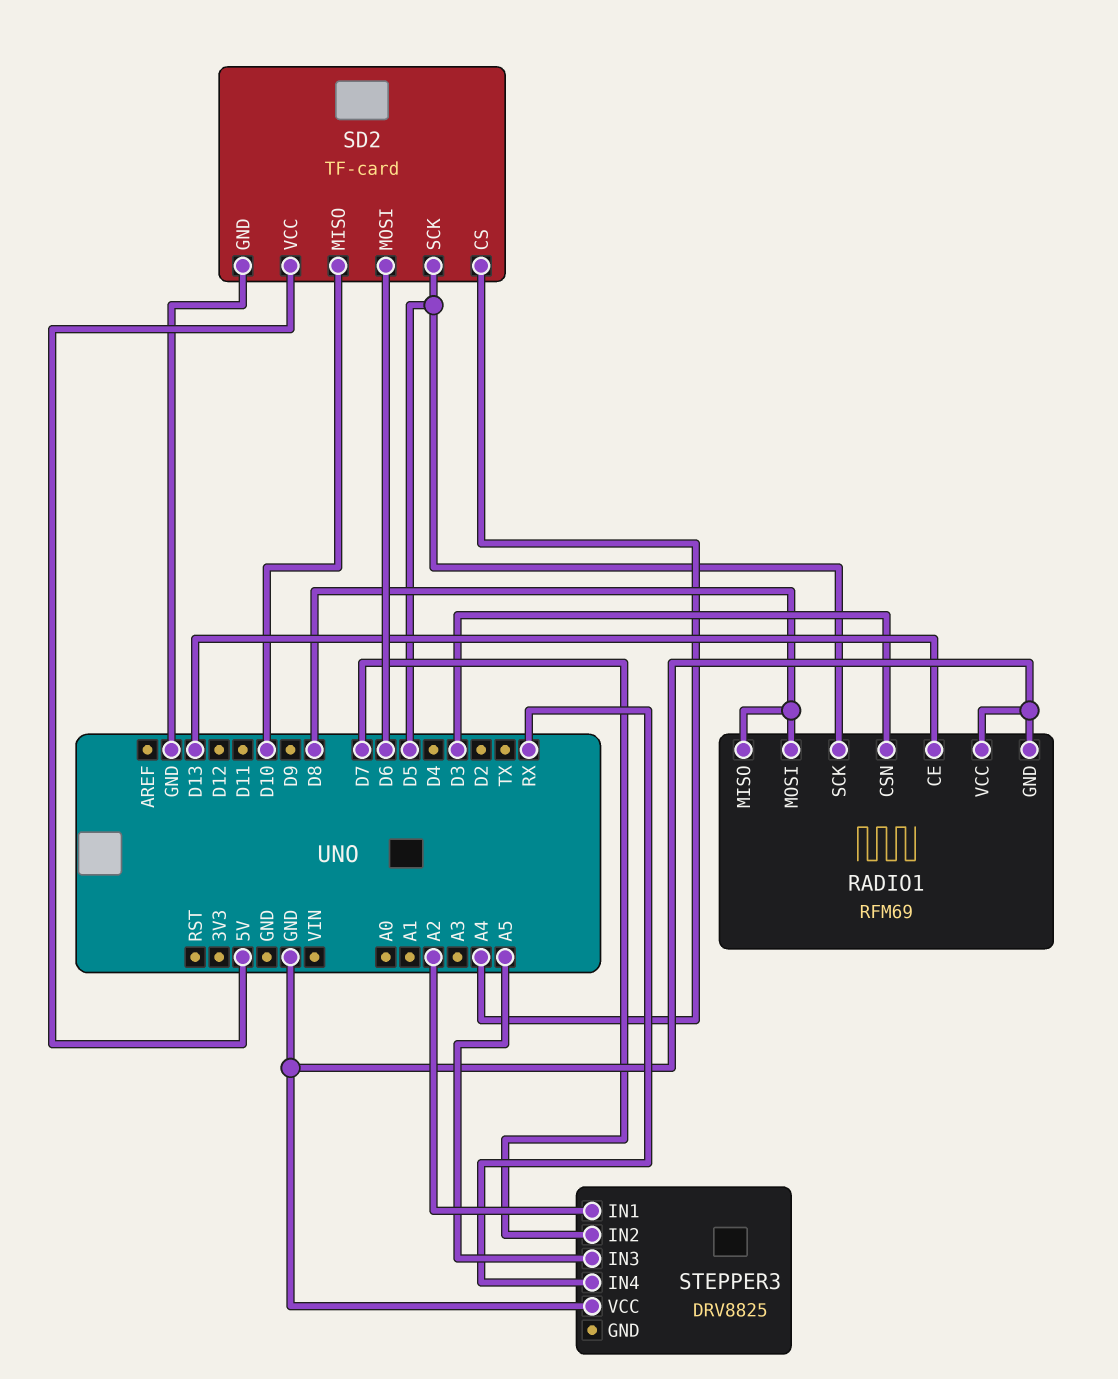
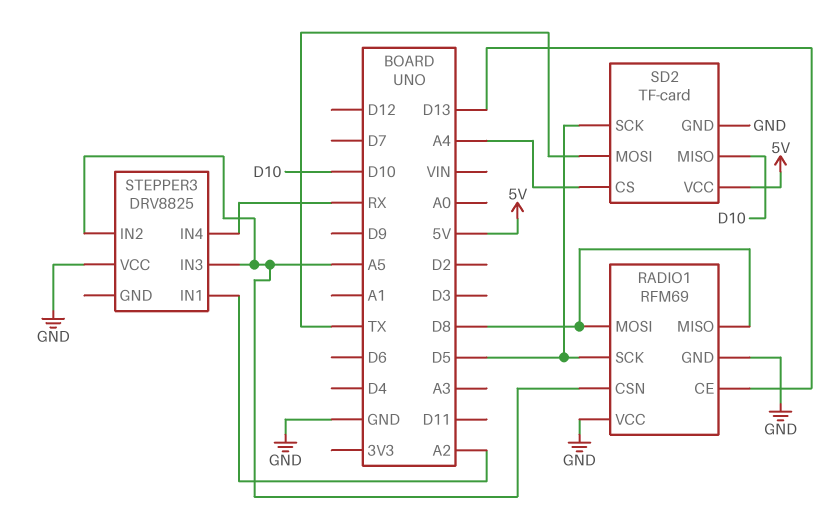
RADIO1 pin CSN: D3 -> A5
SD2 pin MOSI: D6 -> TX
STEPPER3 pin IN2: D7 -> A5

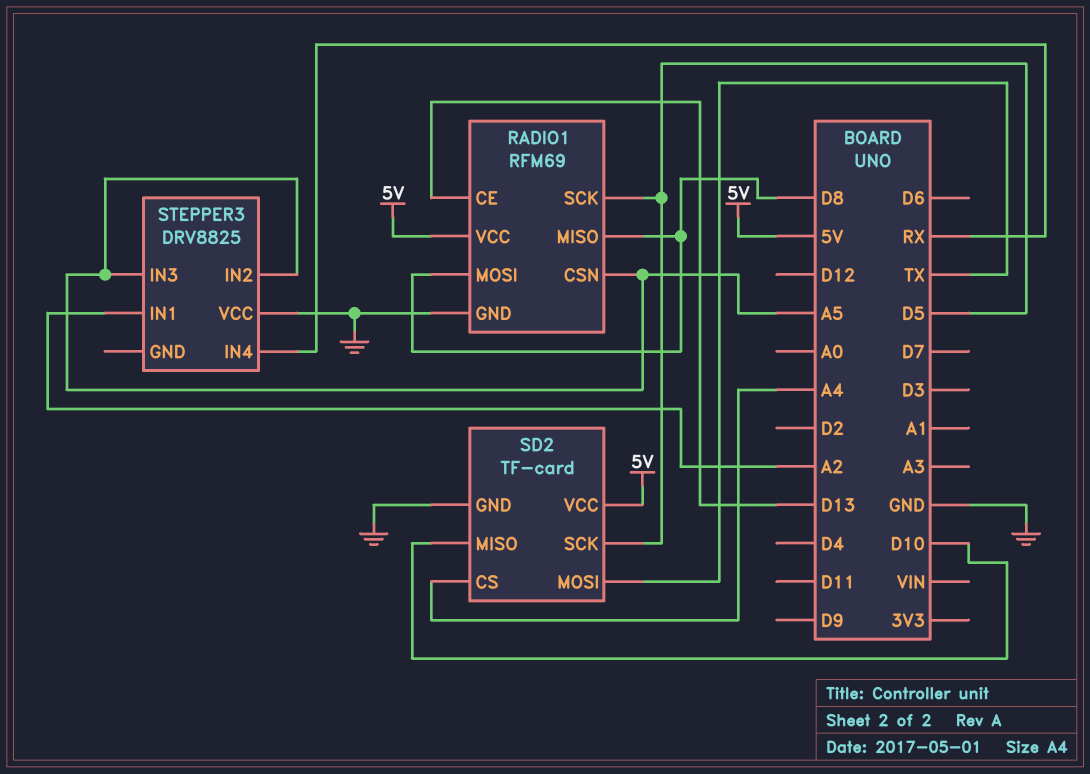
RADIO1 pin VCC: GND -> 5V

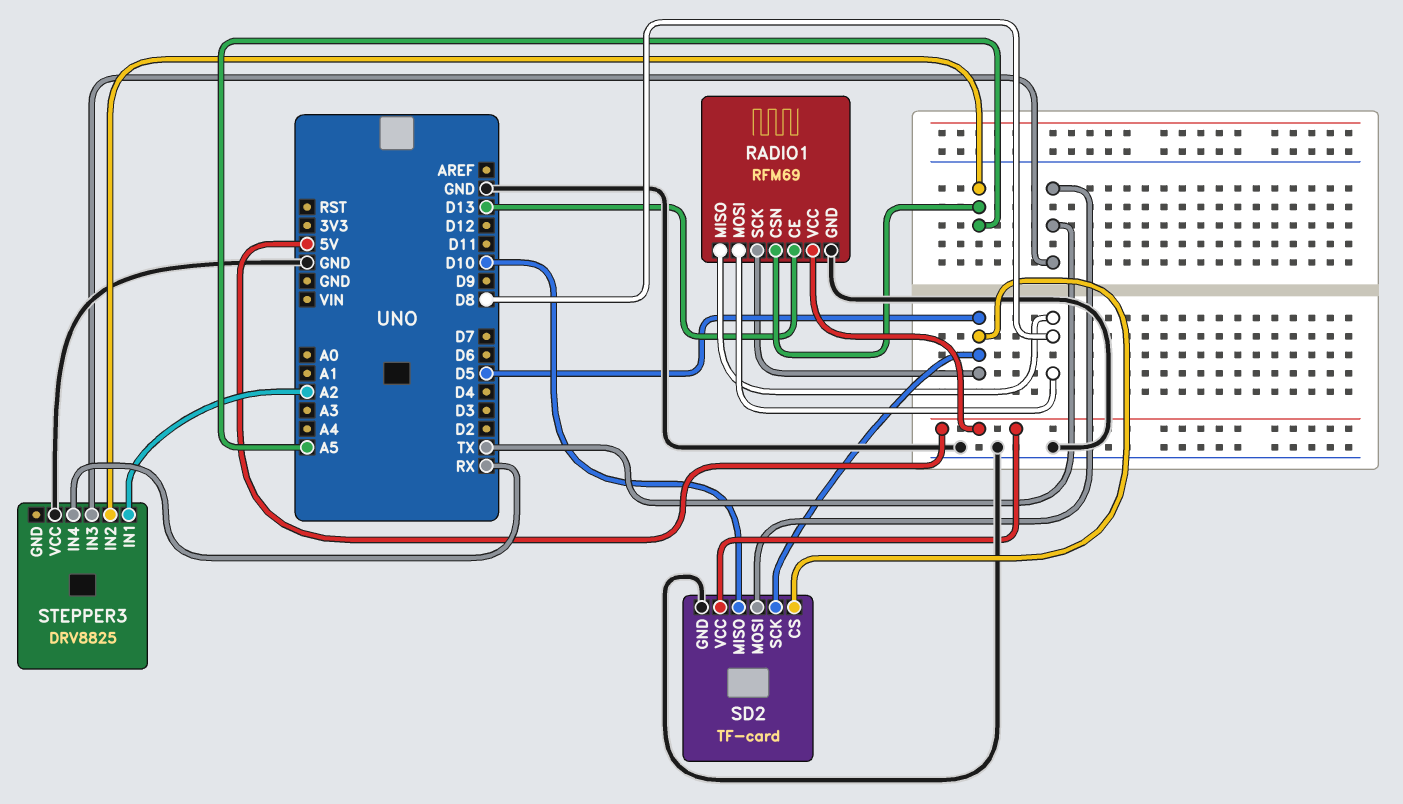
SD2 pin CS: A4 -> D5
STEPPER3 pin IN3: A5 -> TX

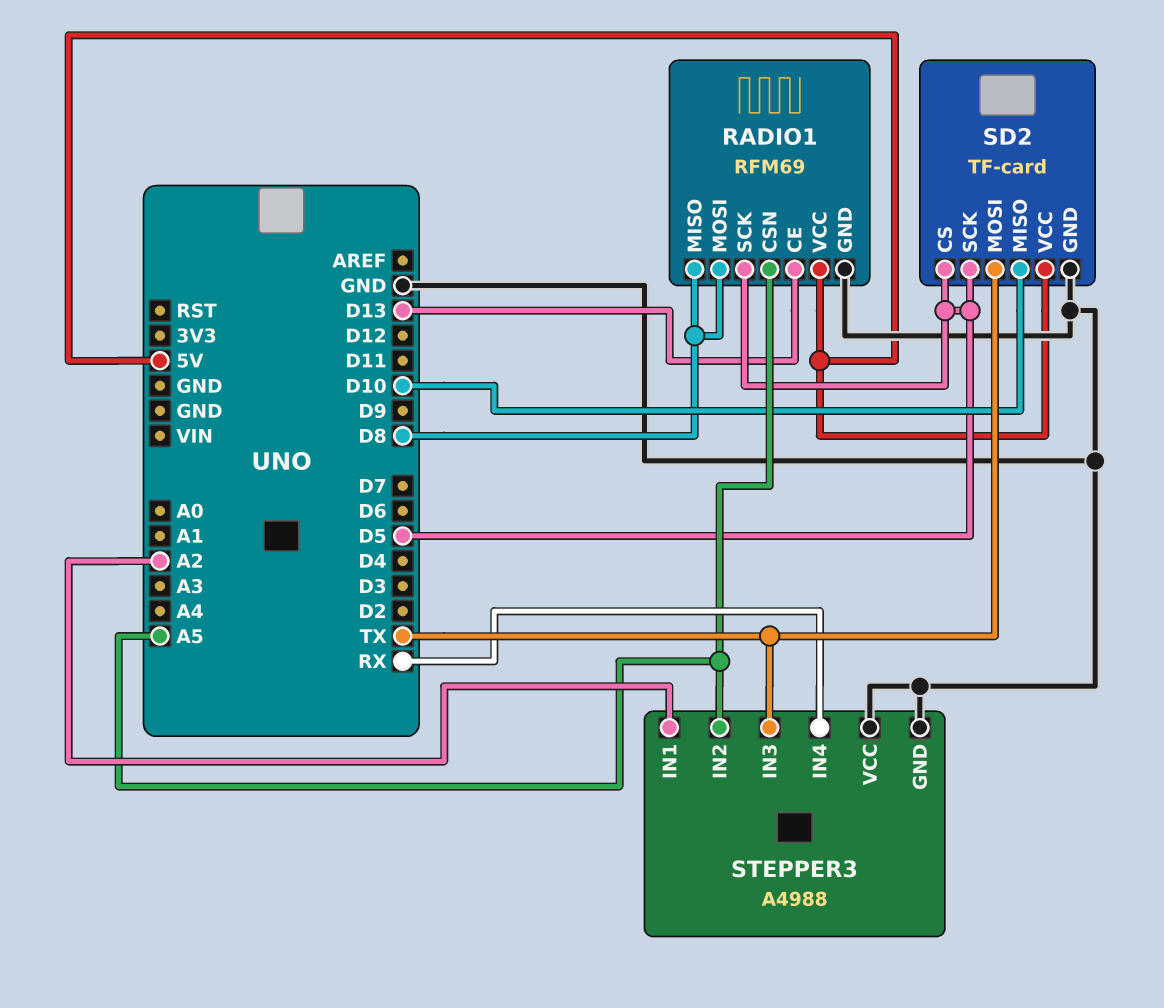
STEPPER3: DRV8825 -> A4988
STEPPER3 pin GND: none -> GND

